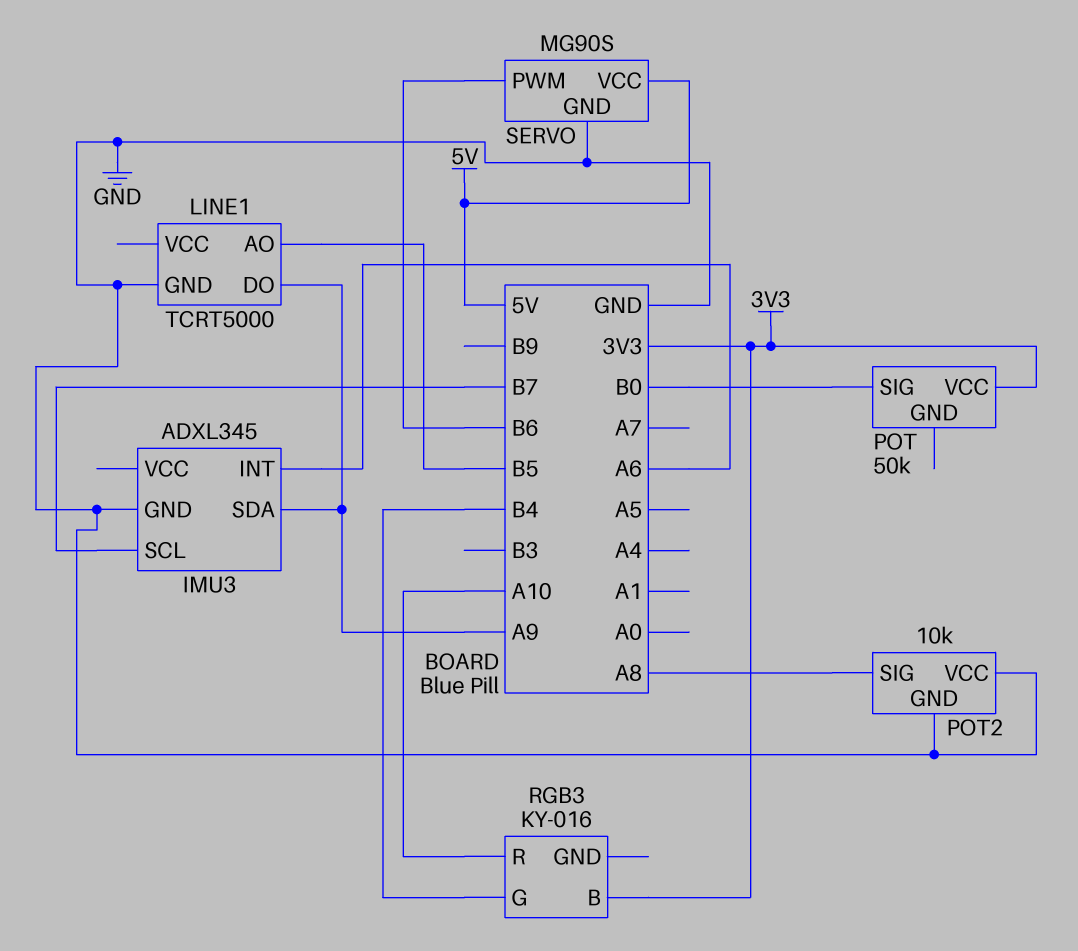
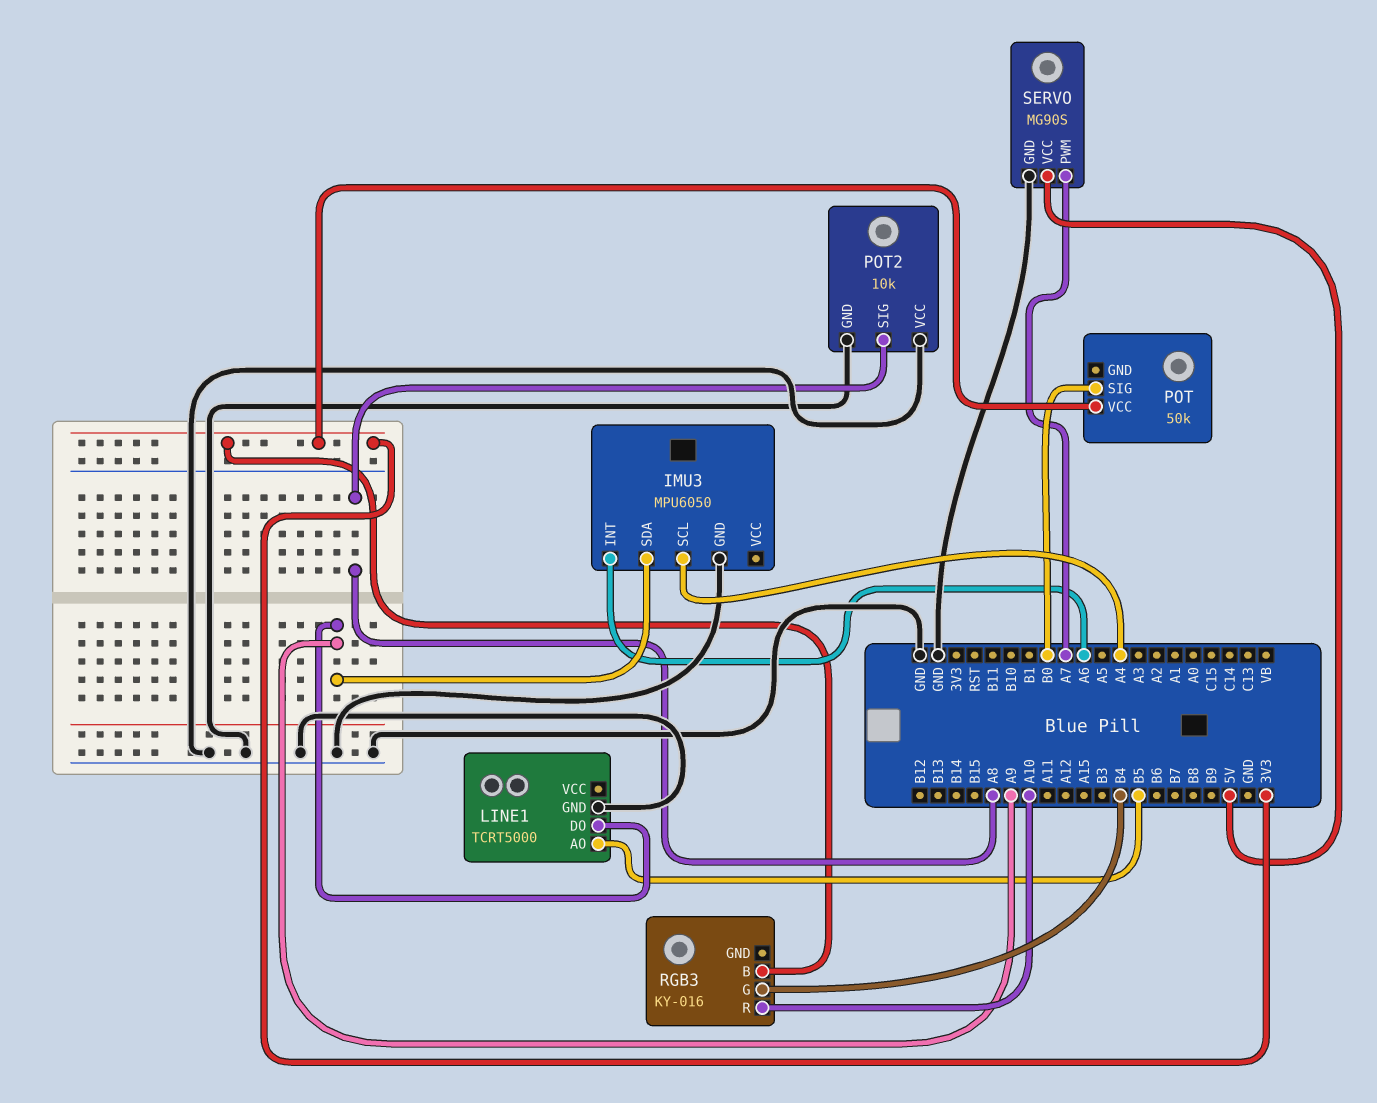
IMU3: ADXL345 -> MPU6050
IMU3 pin SCL: B7 -> A4
SERVO pin PWM: B6 -> A7

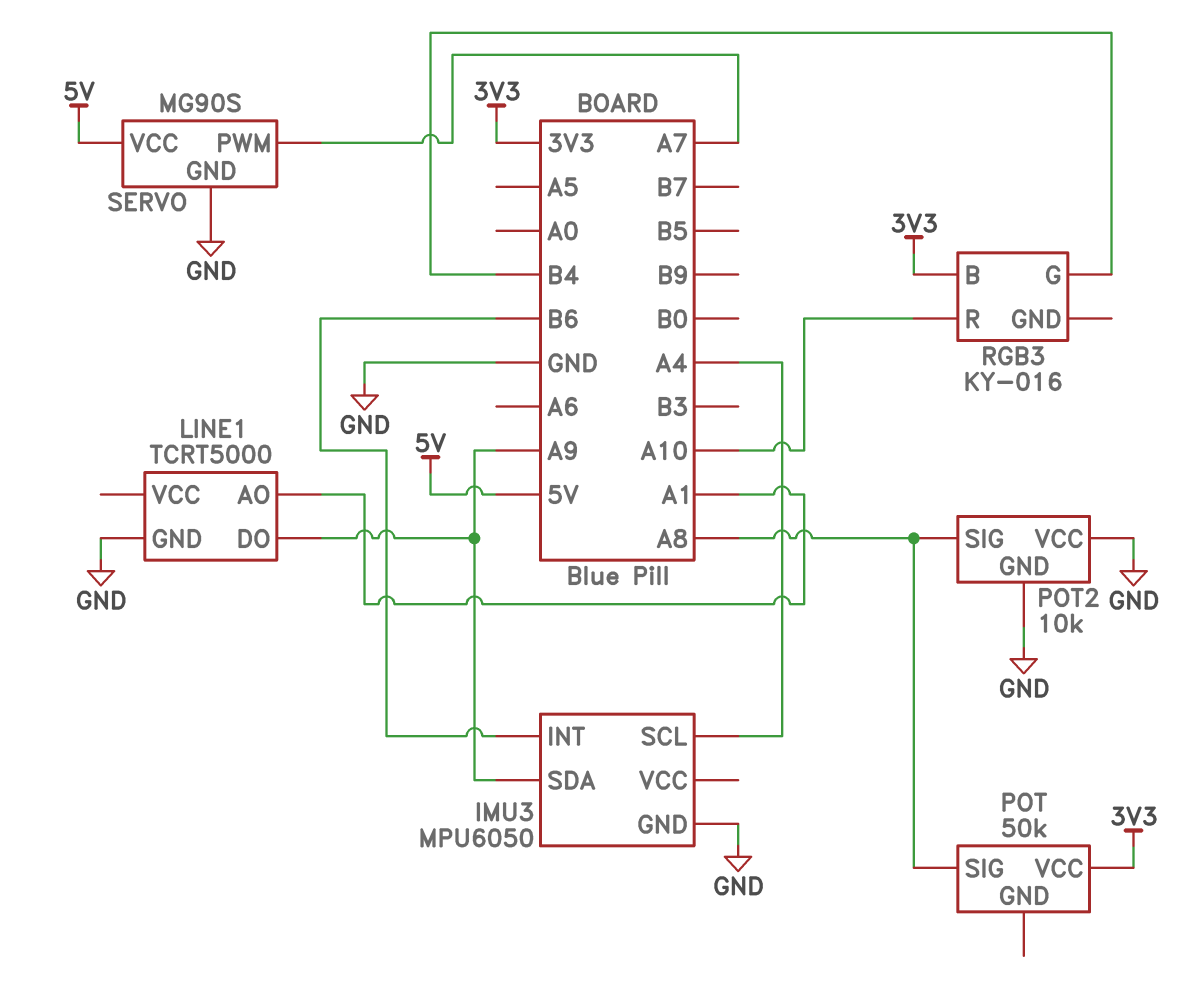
IMU3 pin INT: A6 -> B6
LINE1 pin AO: B5 -> A1
POT pin SIG: B0 -> A8

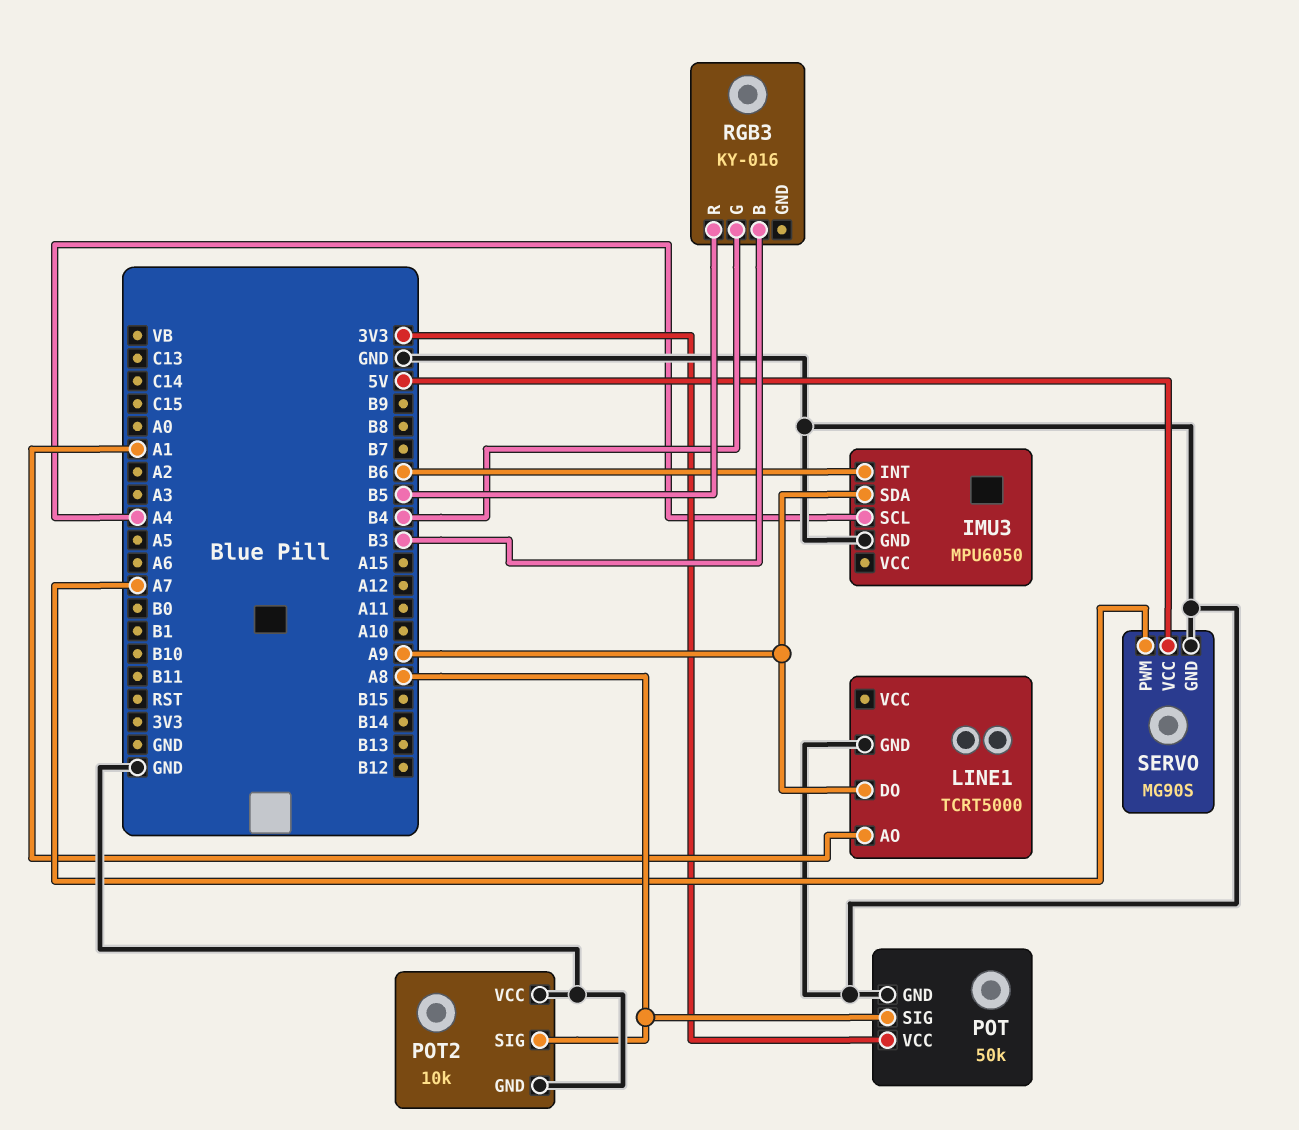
POT pin GND: none -> GND
RGB3 pin B: 3V3 -> B3
RGB3 pin R: A10 -> B5

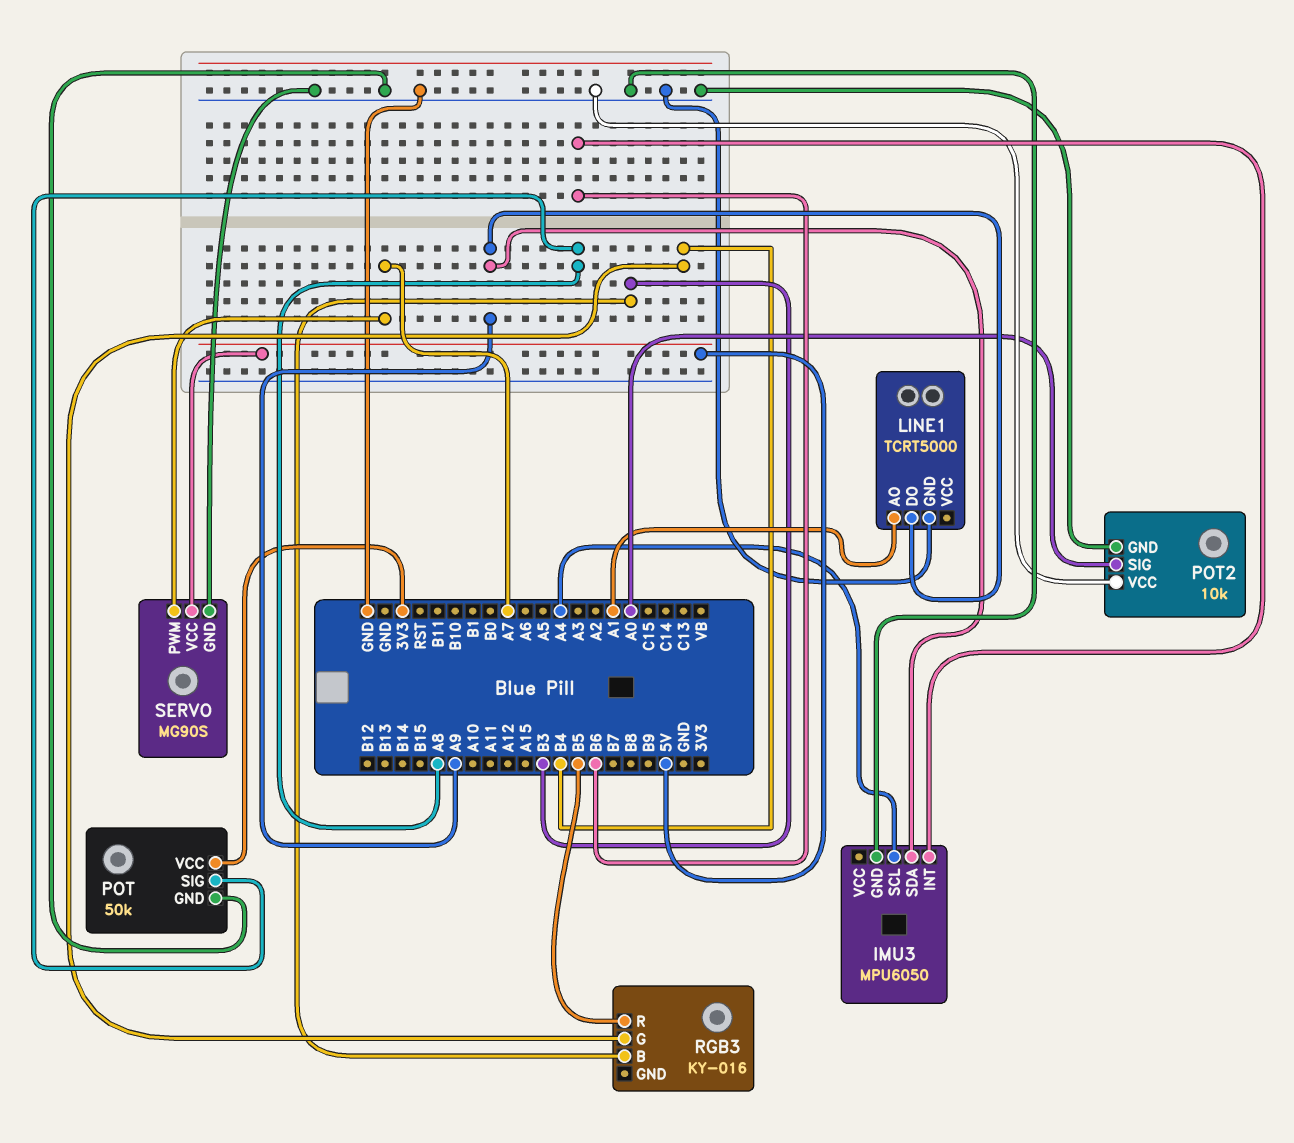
POT2 pin SIG: A8 -> A0

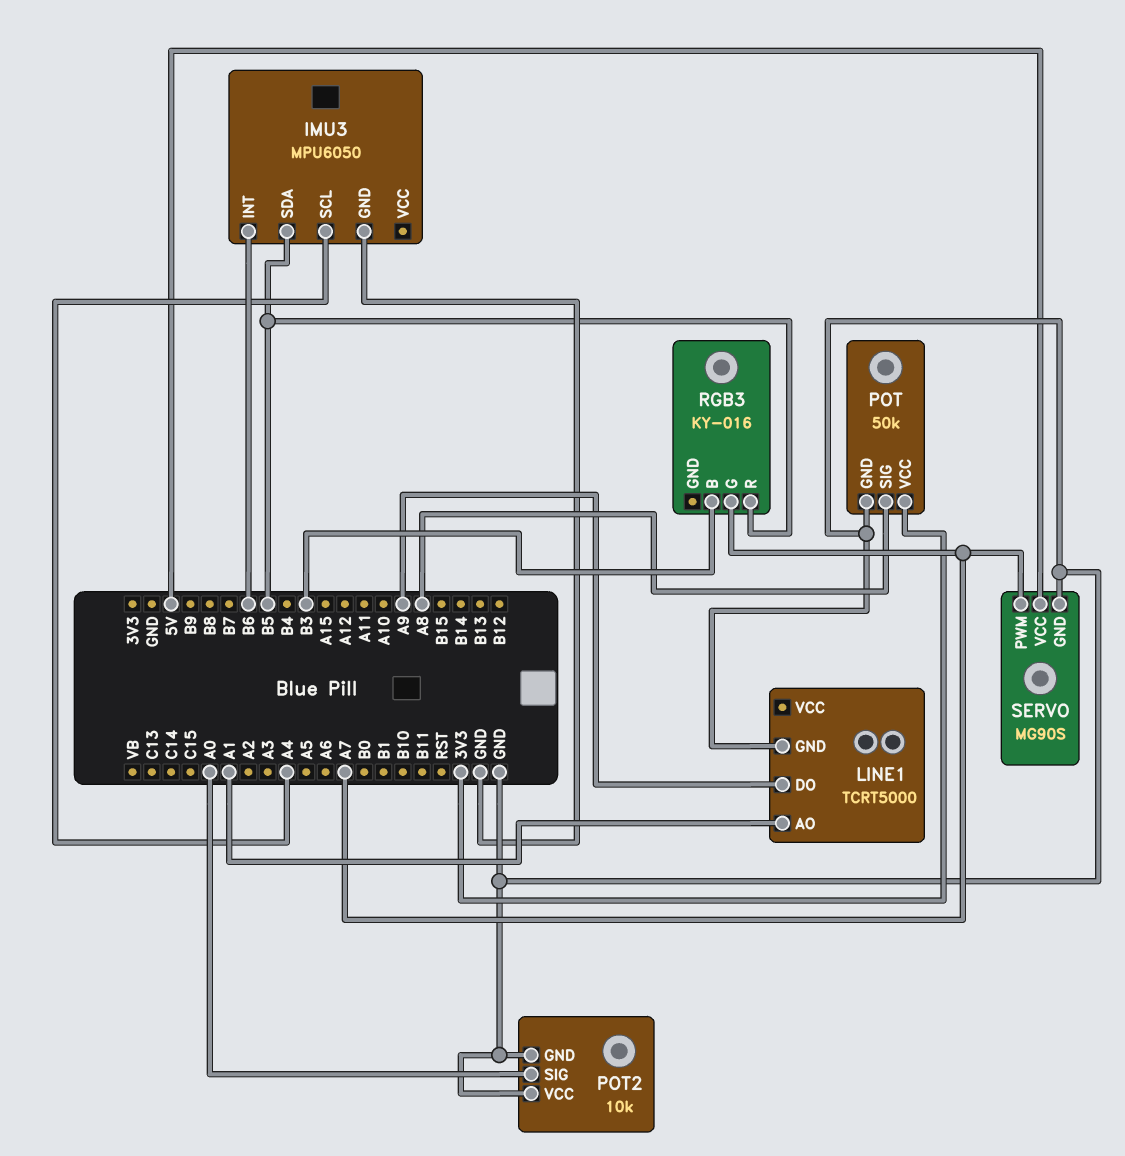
IMU3 pin SDA: A9 -> B5
RGB3 pin G: B4 -> A7

